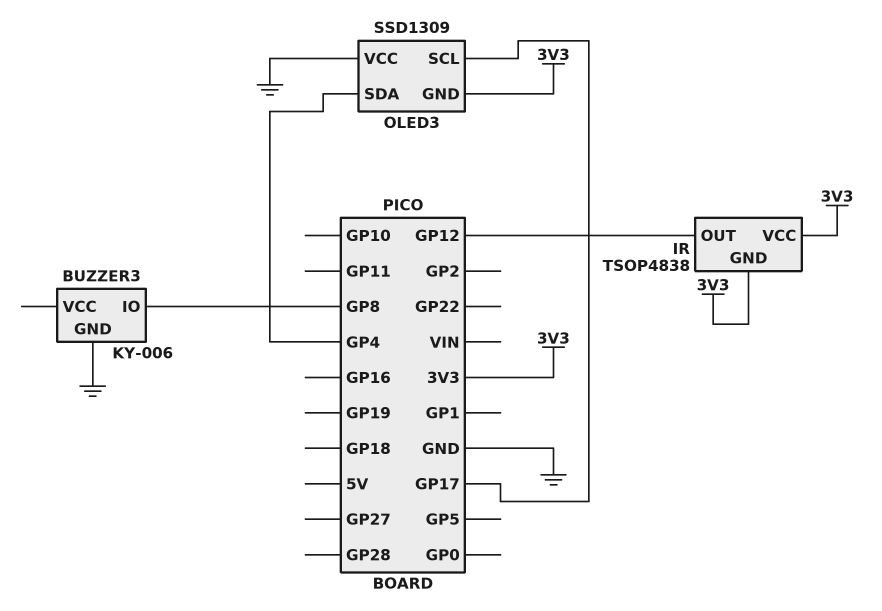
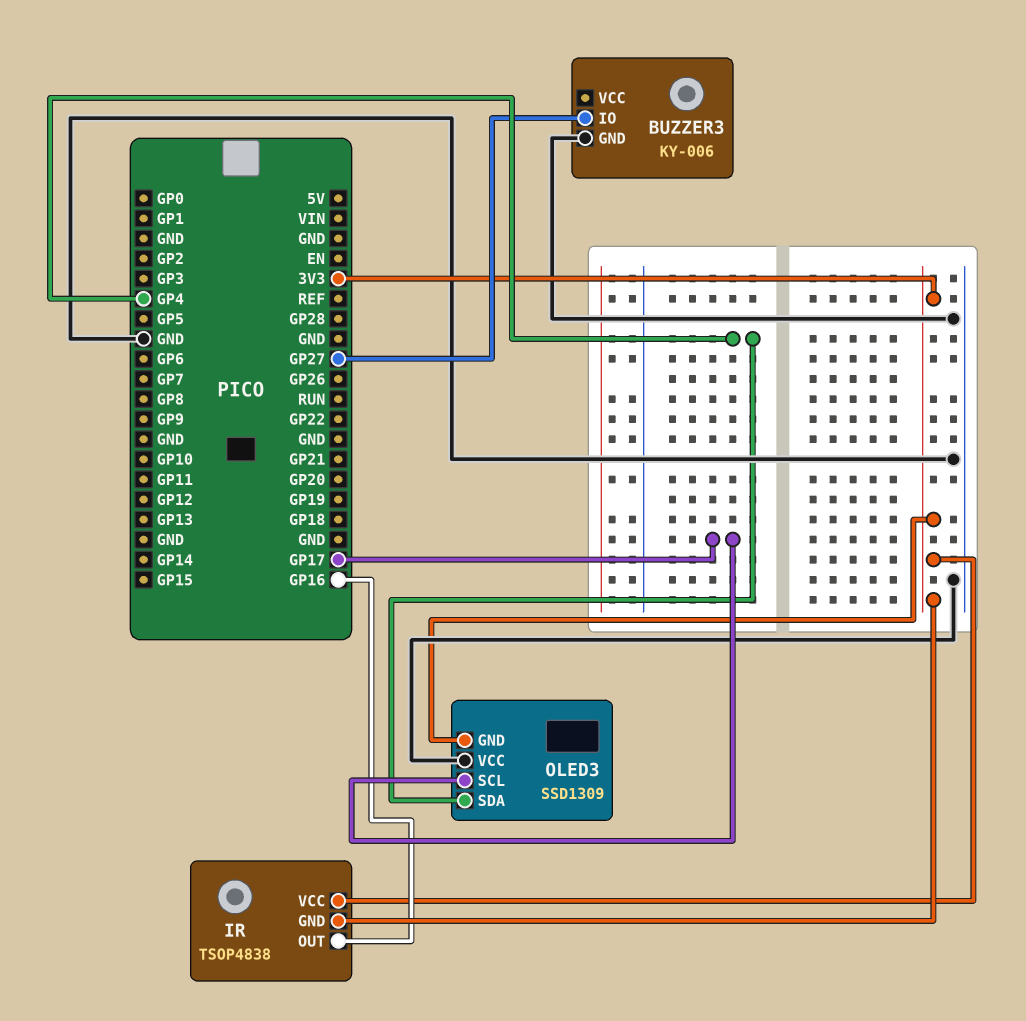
BUZZER3 pin IO: GP8 -> GP27
IR pin OUT: GP12 -> GP16

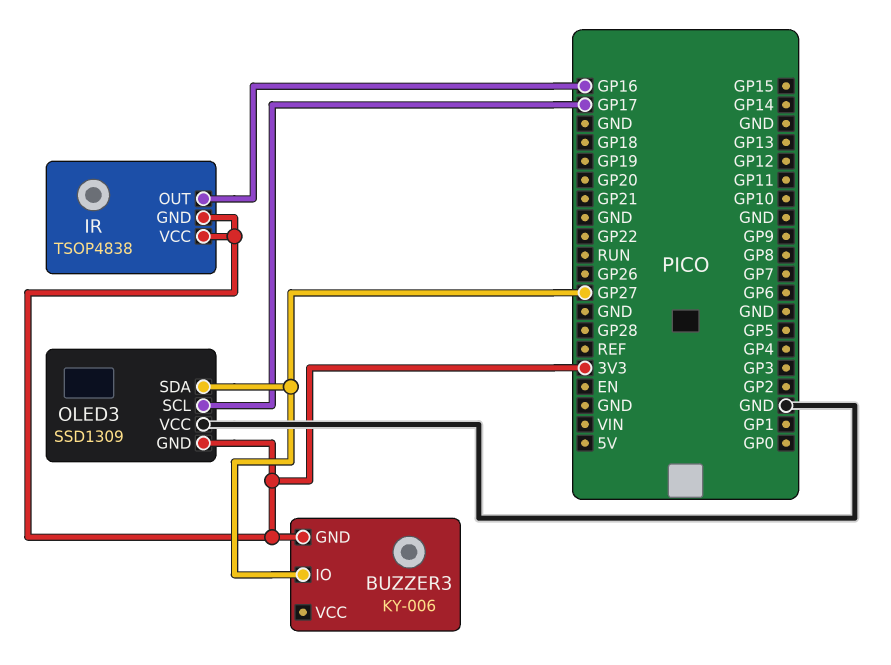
BUZZER3 pin GND: GND -> 3V3
OLED3 pin SDA: GP4 -> GP27

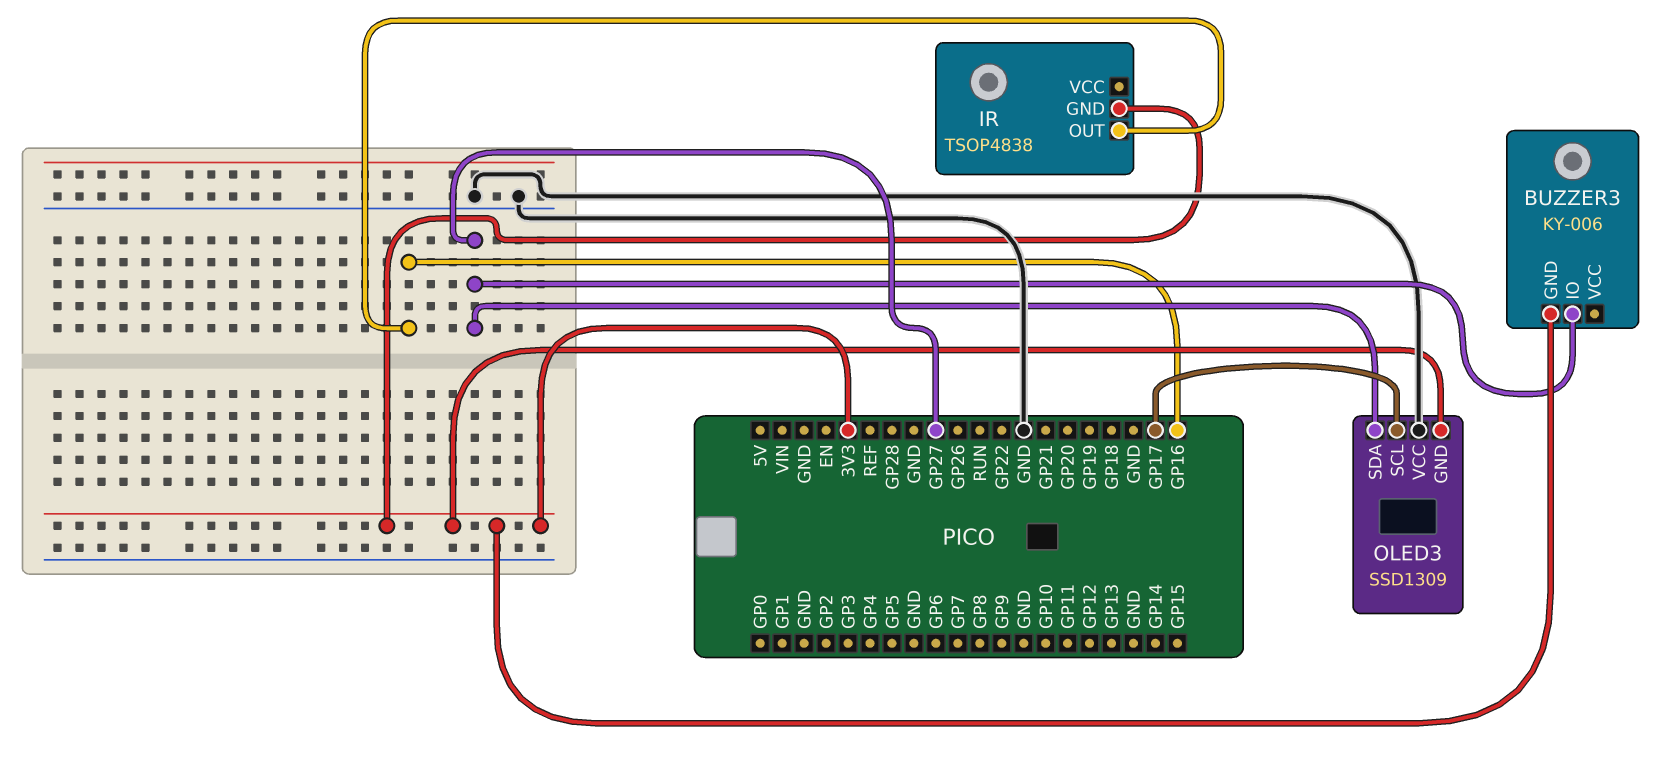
IR pin VCC: 3V3 -> none

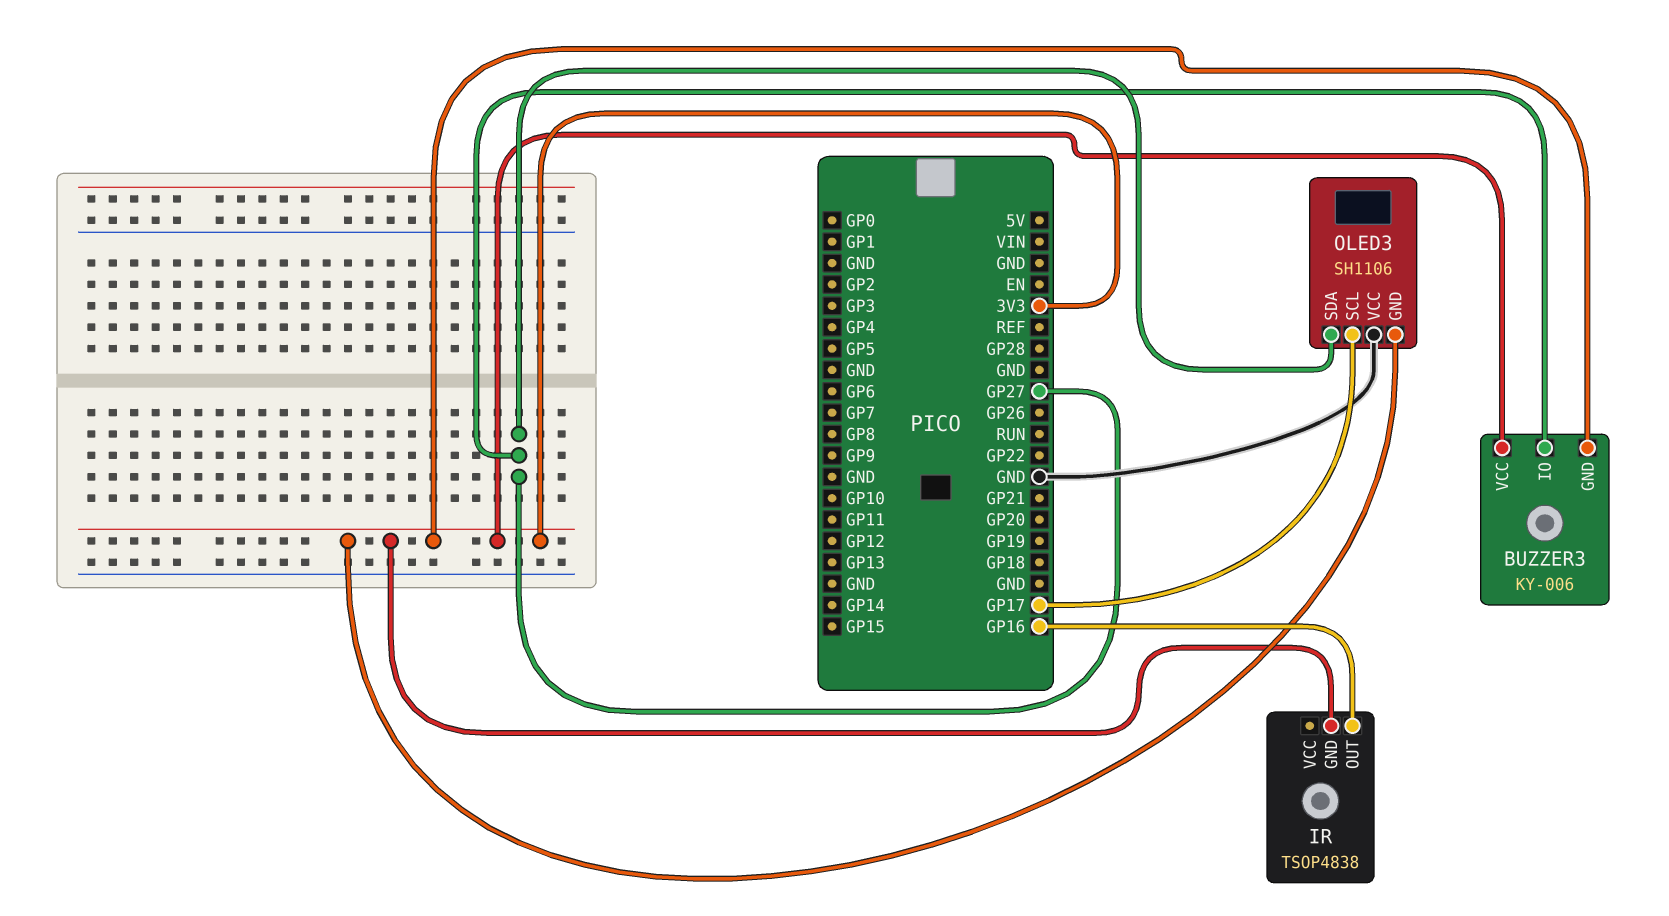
BUZZER3 pin VCC: none -> 3V3
OLED3: SSD1309 -> SH1106

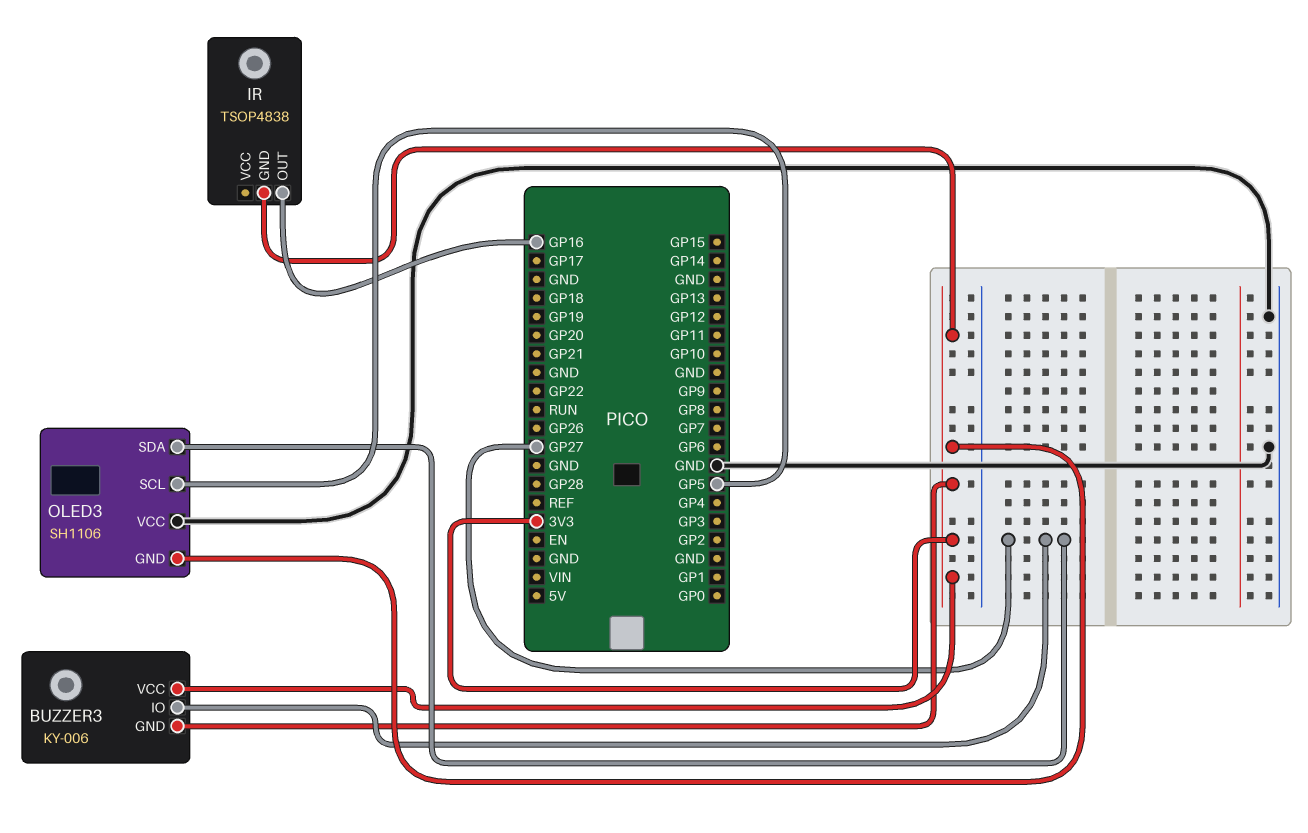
OLED3 pin SCL: GP17 -> GP5

